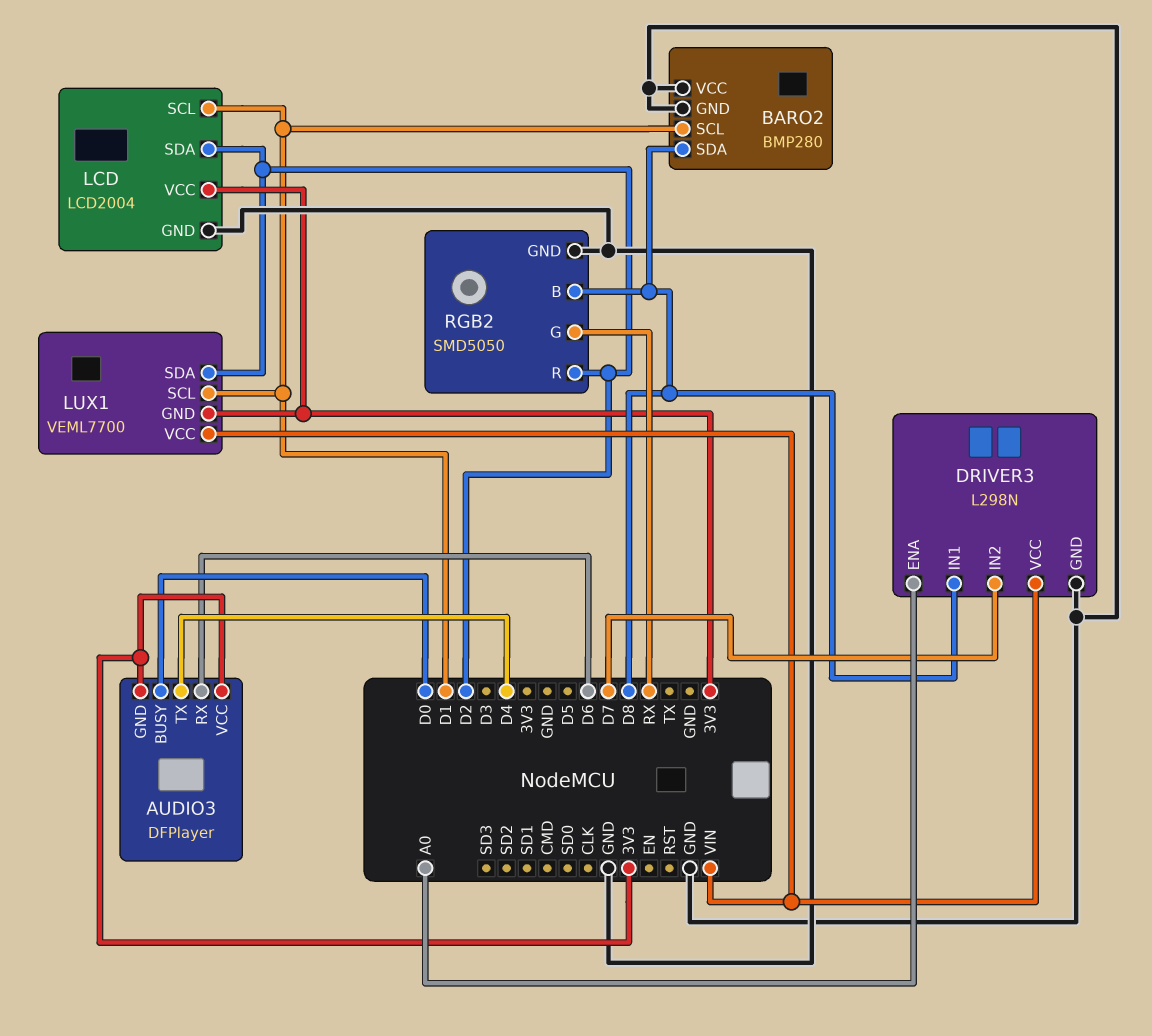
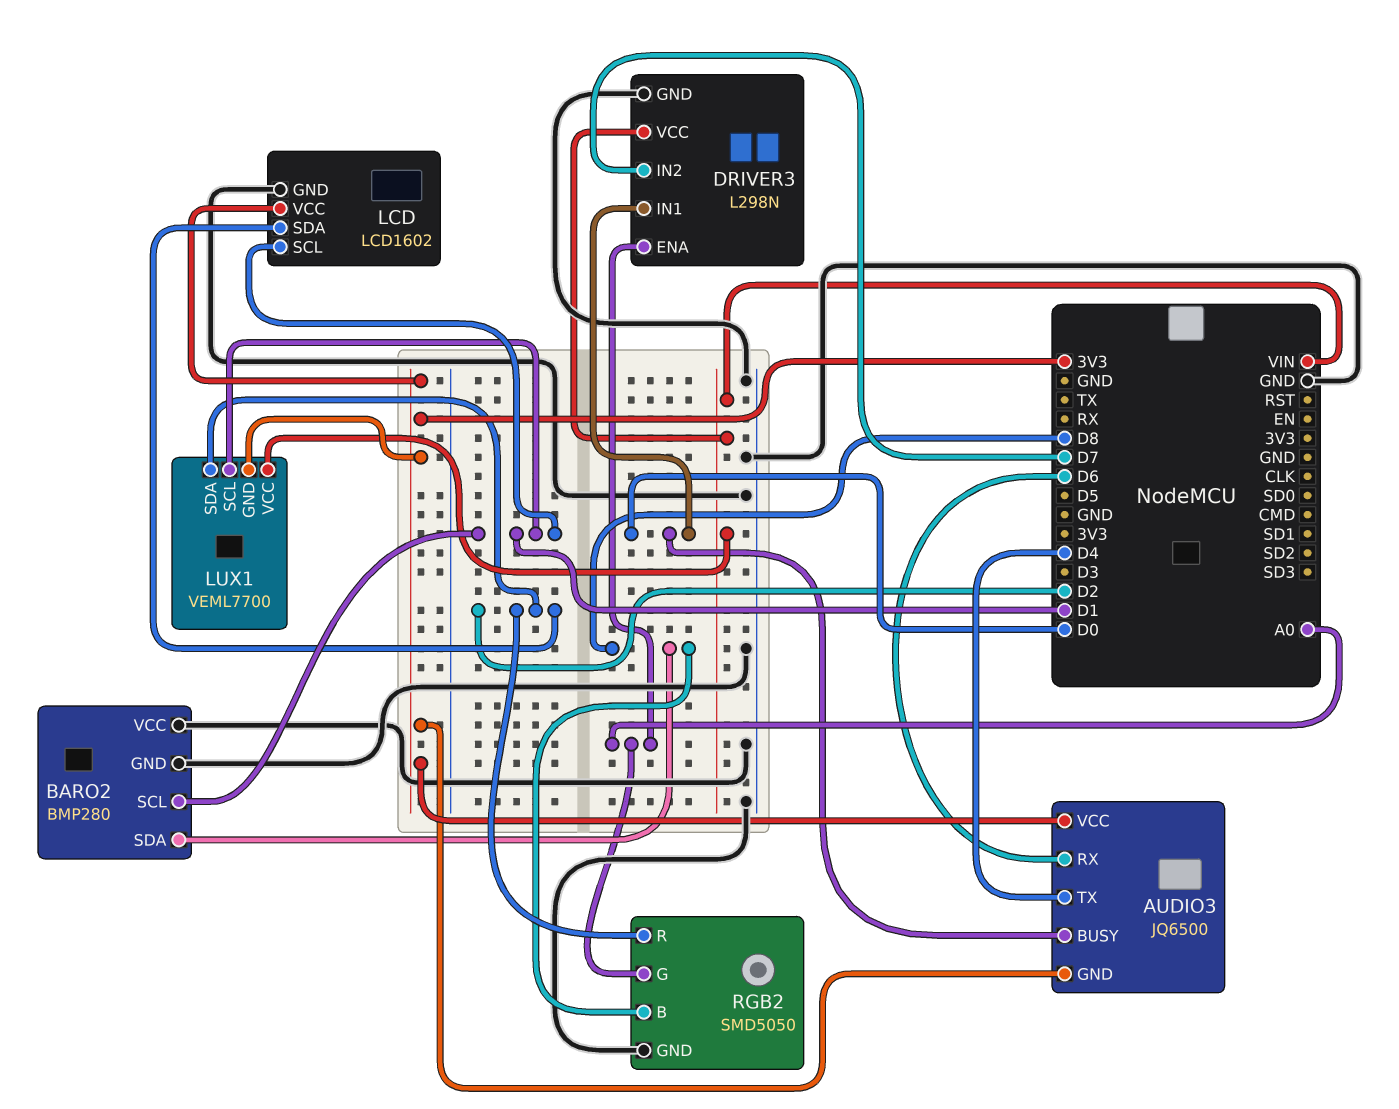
AUDIO3: DFPlayer -> JQ6500
DRIVER3 pin IN1: D8 -> D0
LCD: LCD2004 -> LCD1602
RGB2 pin G: RX -> A0

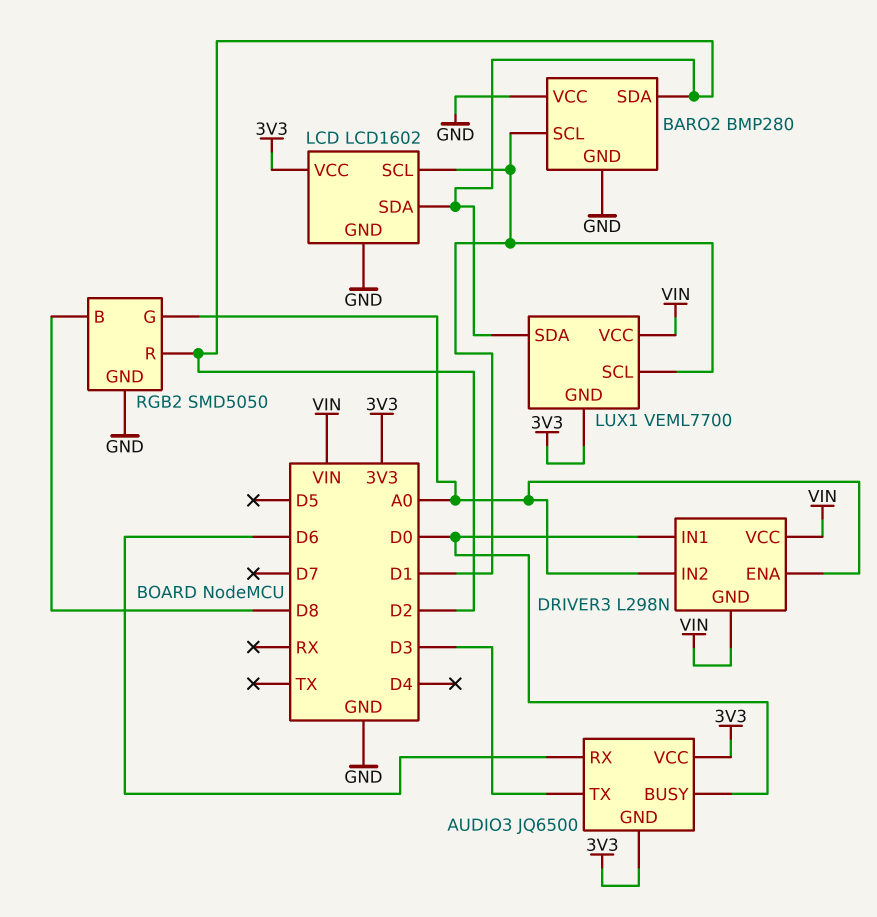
AUDIO3 pin TX: D4 -> D3
BARO2 pin SDA: D8 -> D2
DRIVER3 pin GND: GND -> VIN
DRIVER3 pin IN2: D7 -> A0

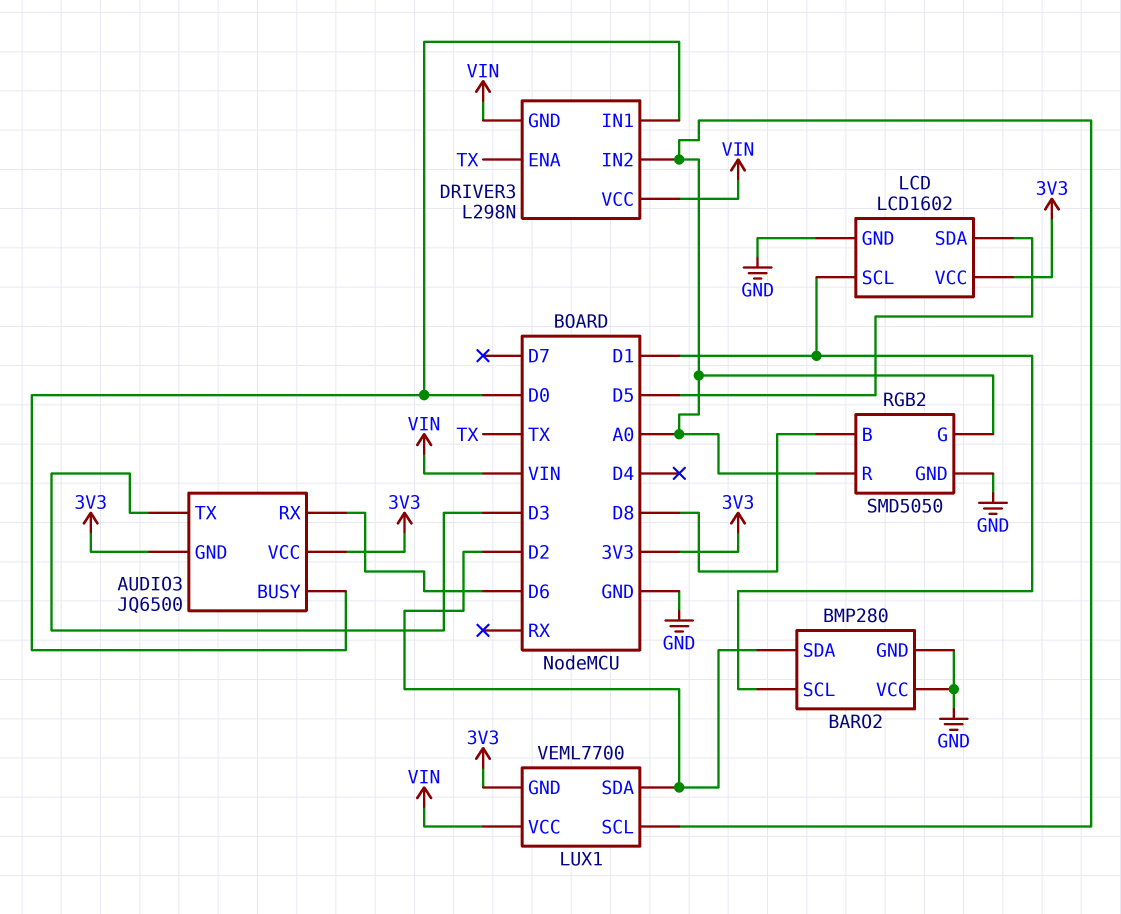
DRIVER3 pin ENA: A0 -> TX
LCD pin SDA: D2 -> D5
LUX1 pin SCL: D1 -> A0
RGB2 pin R: D2 -> A0

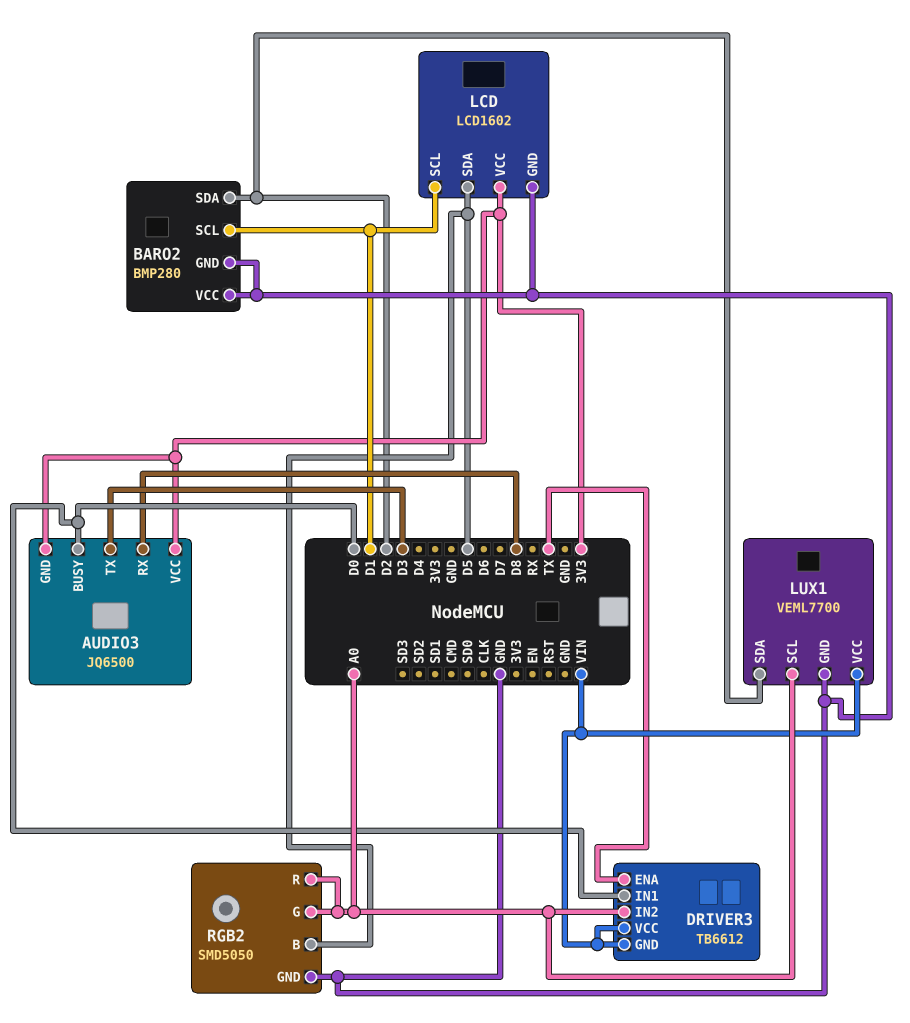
AUDIO3 pin RX: D6 -> D8
DRIVER3: L298N -> TB6612
LUX1 pin GND: 3V3 -> GND
RGB2 pin B: D8 -> D5

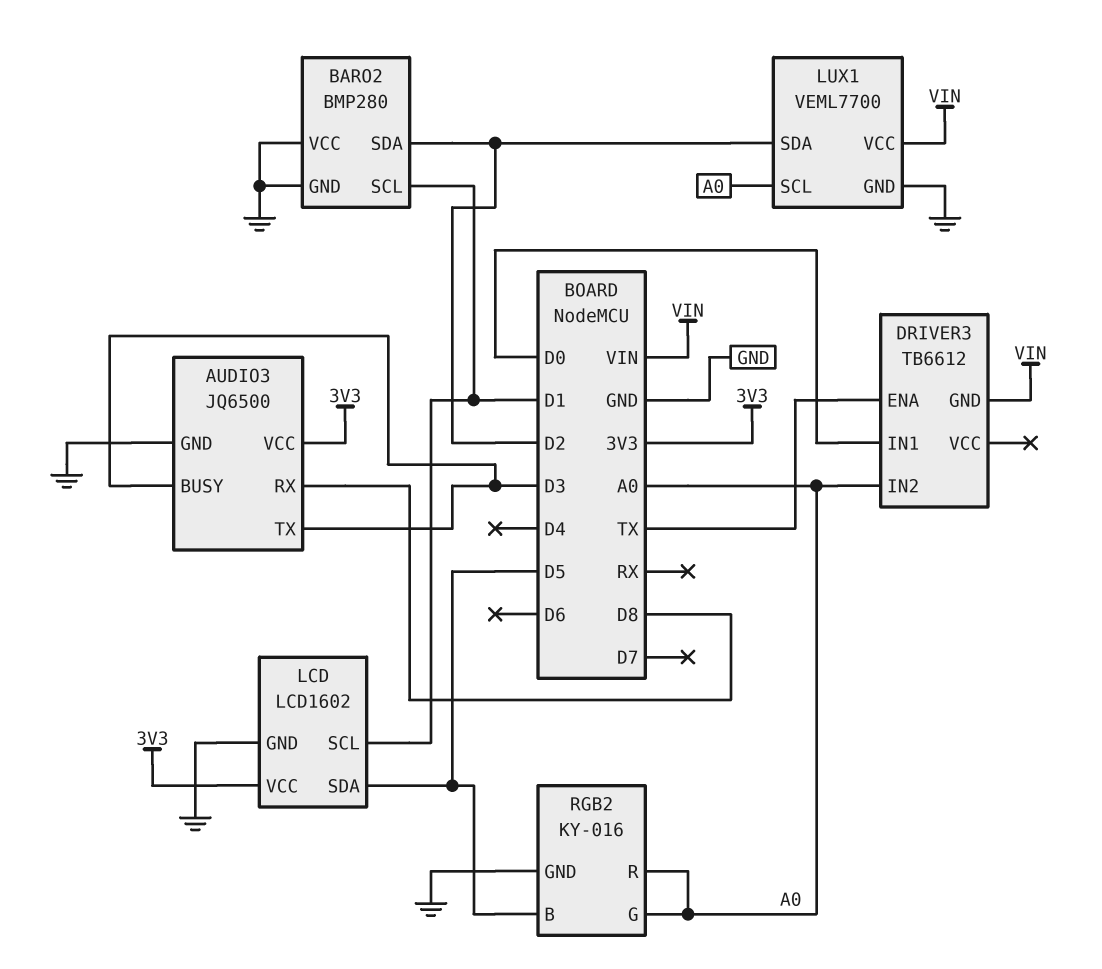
AUDIO3 pin BUSY: D0 -> D3
AUDIO3 pin GND: 3V3 -> GND
DRIVER3 pin VCC: VIN -> none
RGB2: SMD5050 -> KY-016

